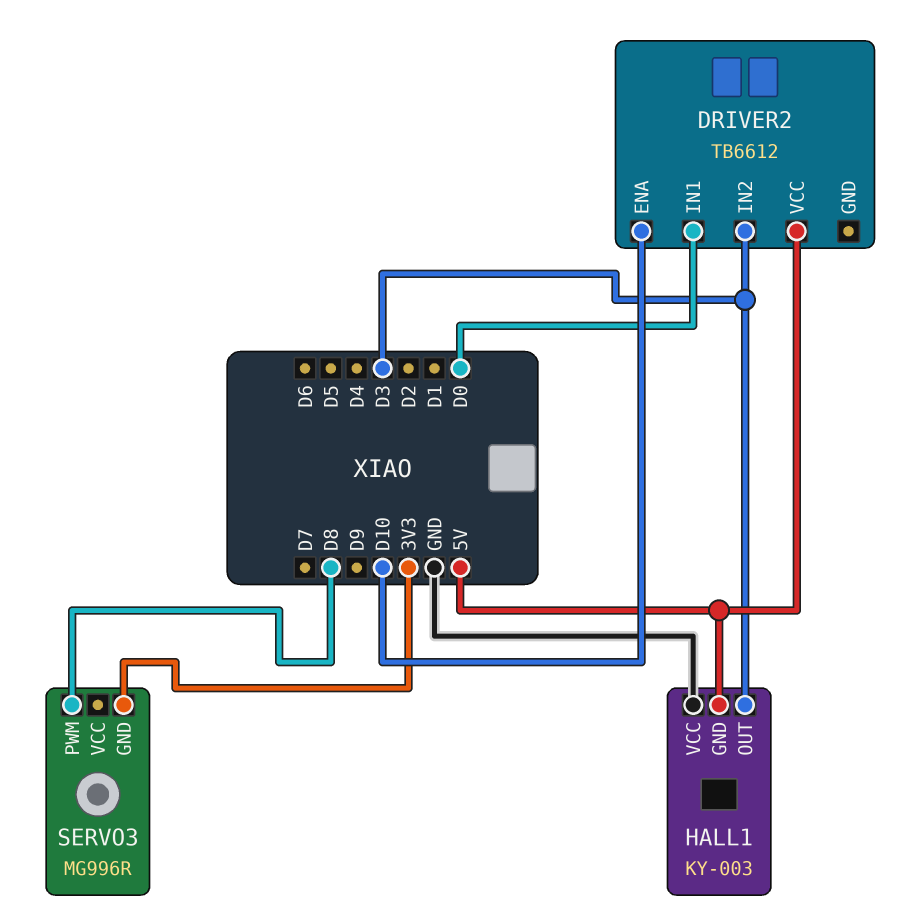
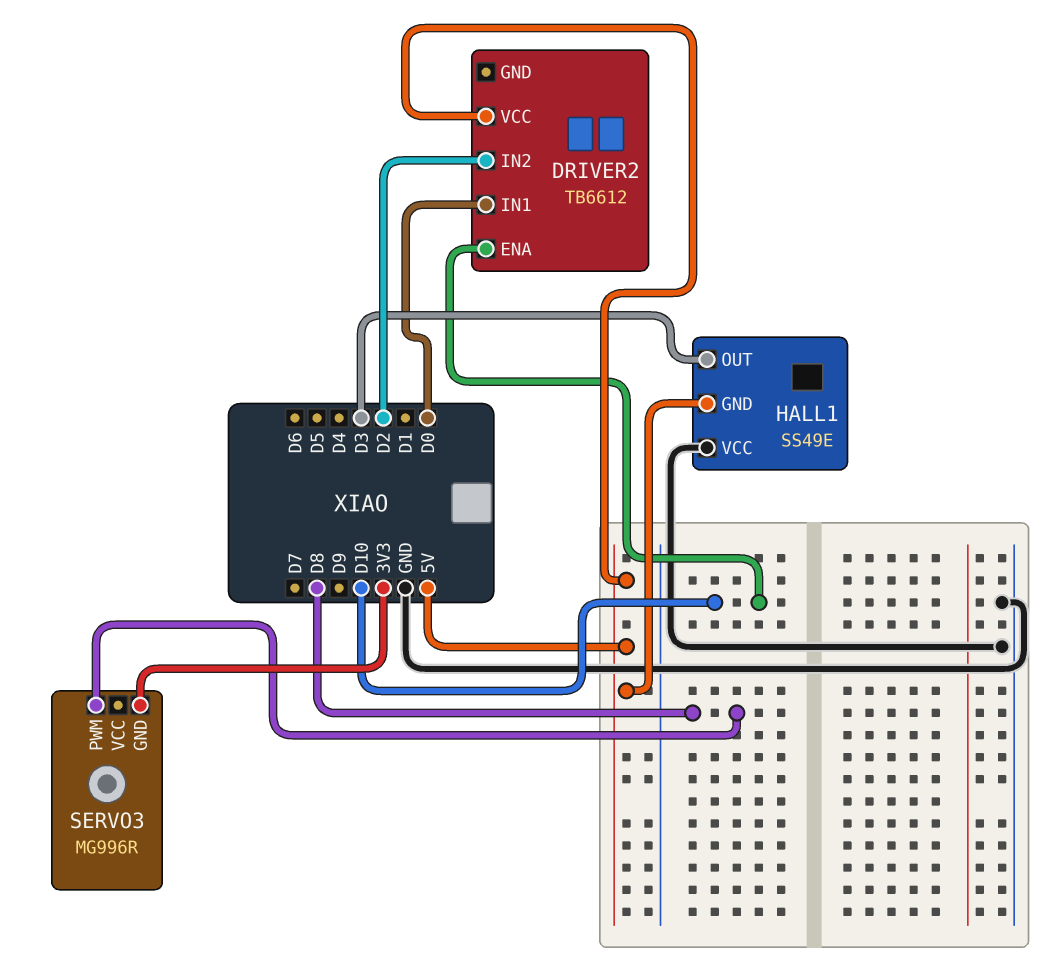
DRIVER2 pin IN2: D3 -> D2
HALL1: KY-003 -> SS49E

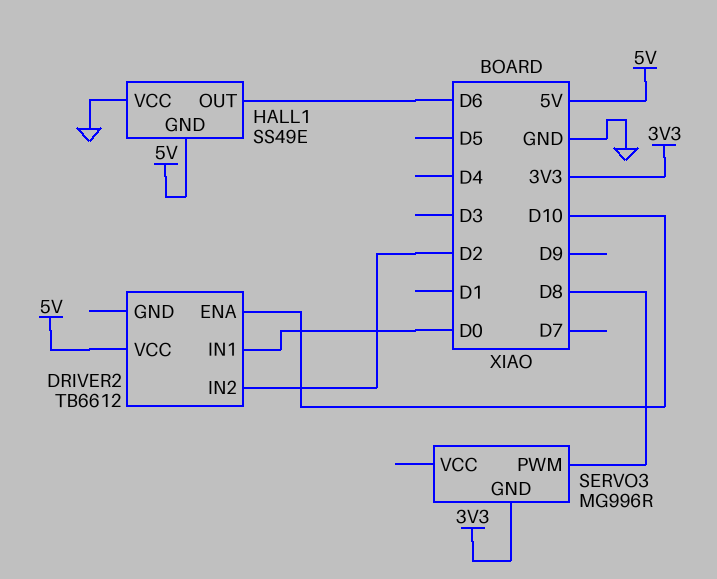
HALL1 pin OUT: D3 -> D6

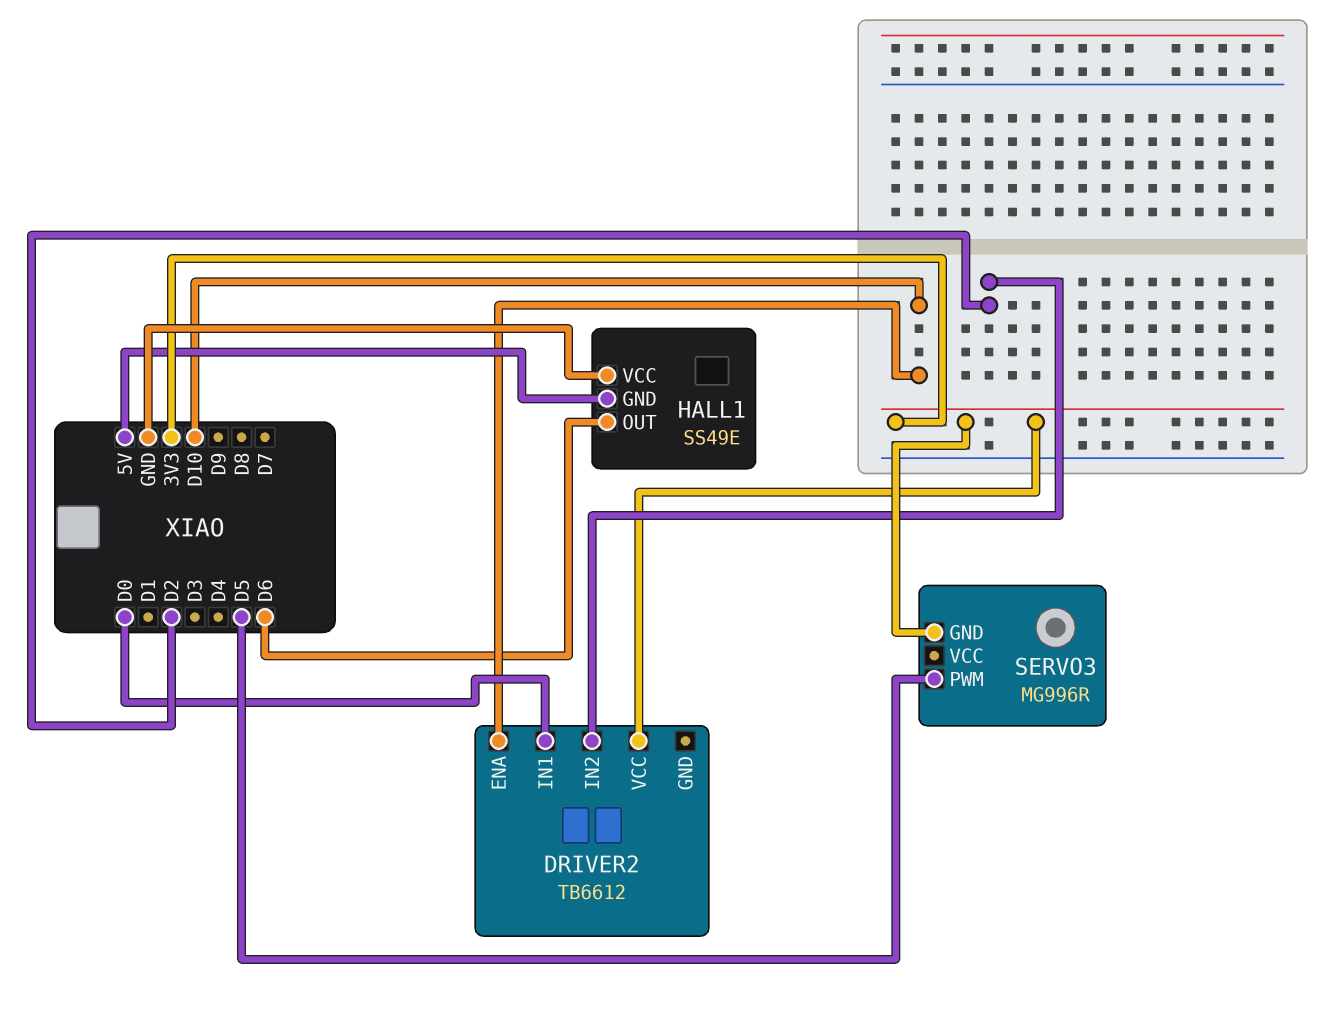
DRIVER2 pin VCC: 5V -> 3V3
SERVO3 pin PWM: D8 -> D5

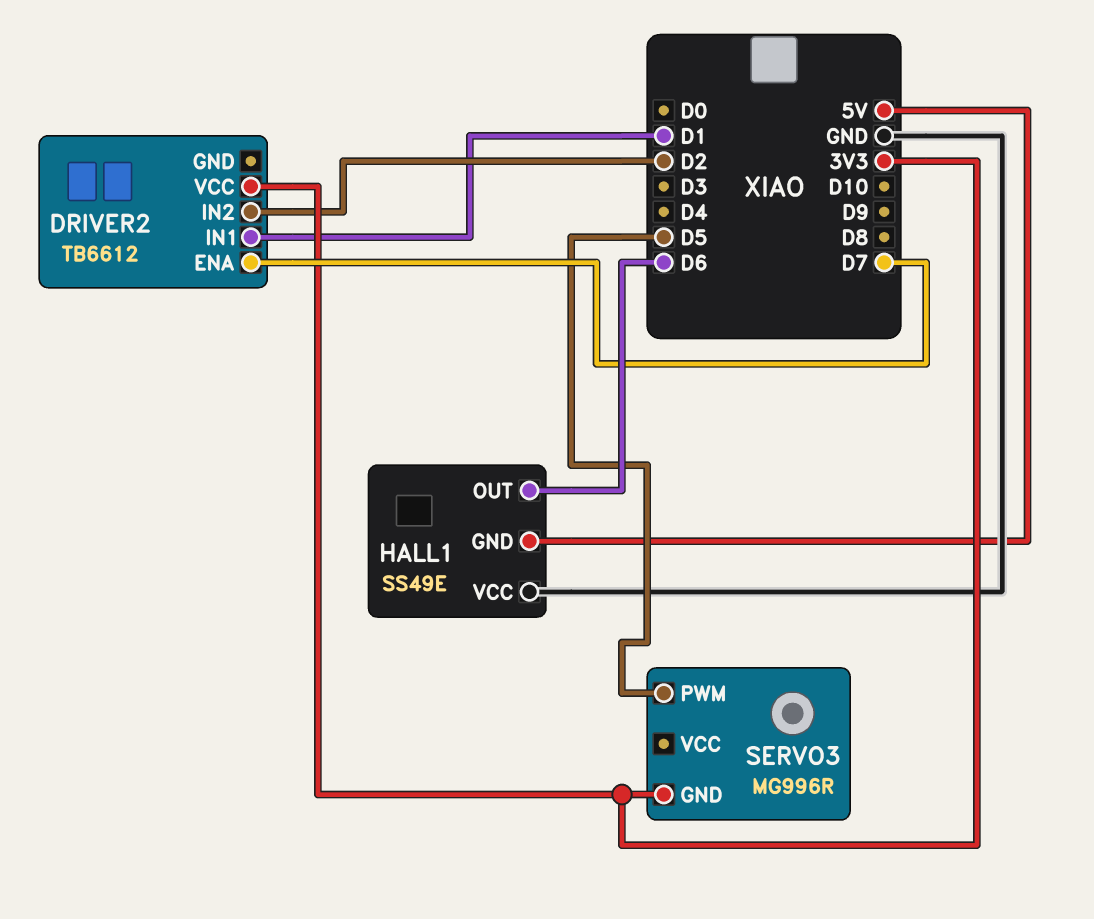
DRIVER2 pin ENA: D10 -> D7
DRIVER2 pin IN1: D0 -> D1

